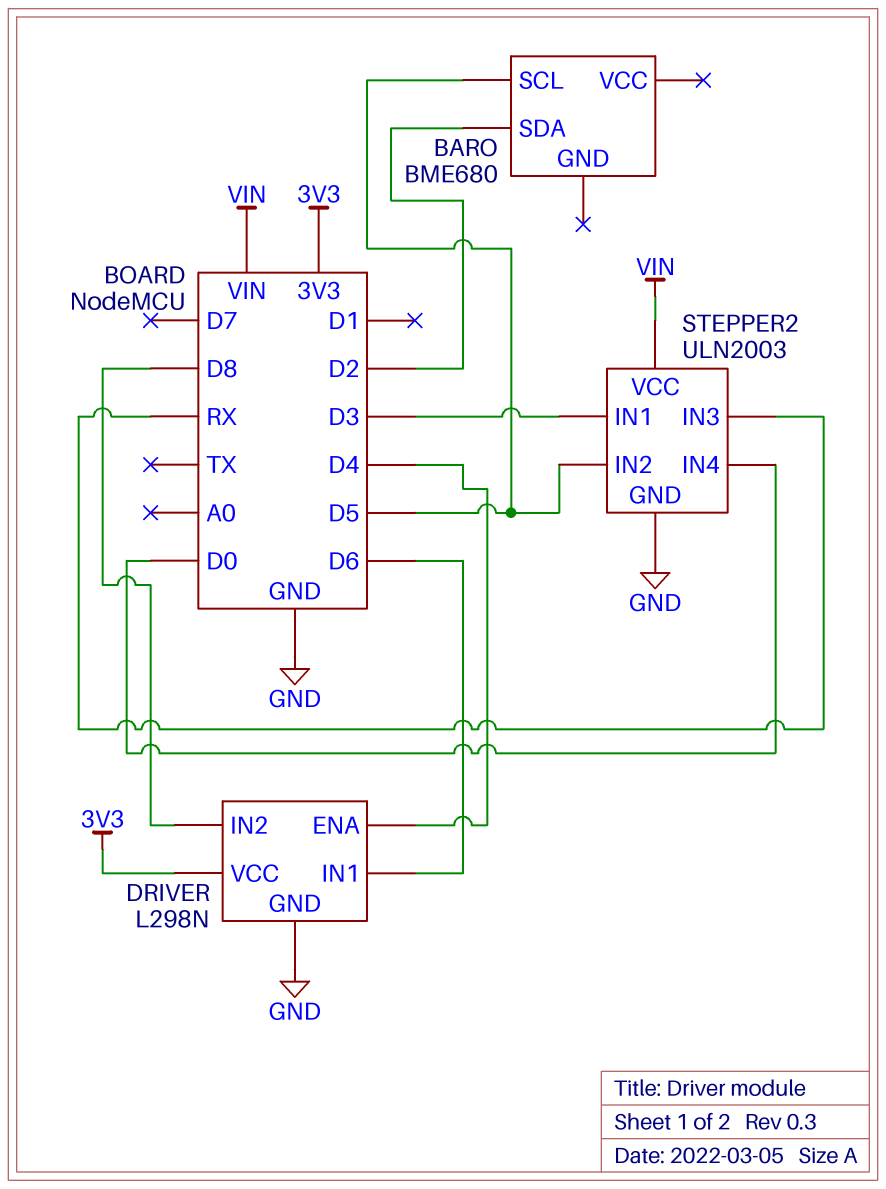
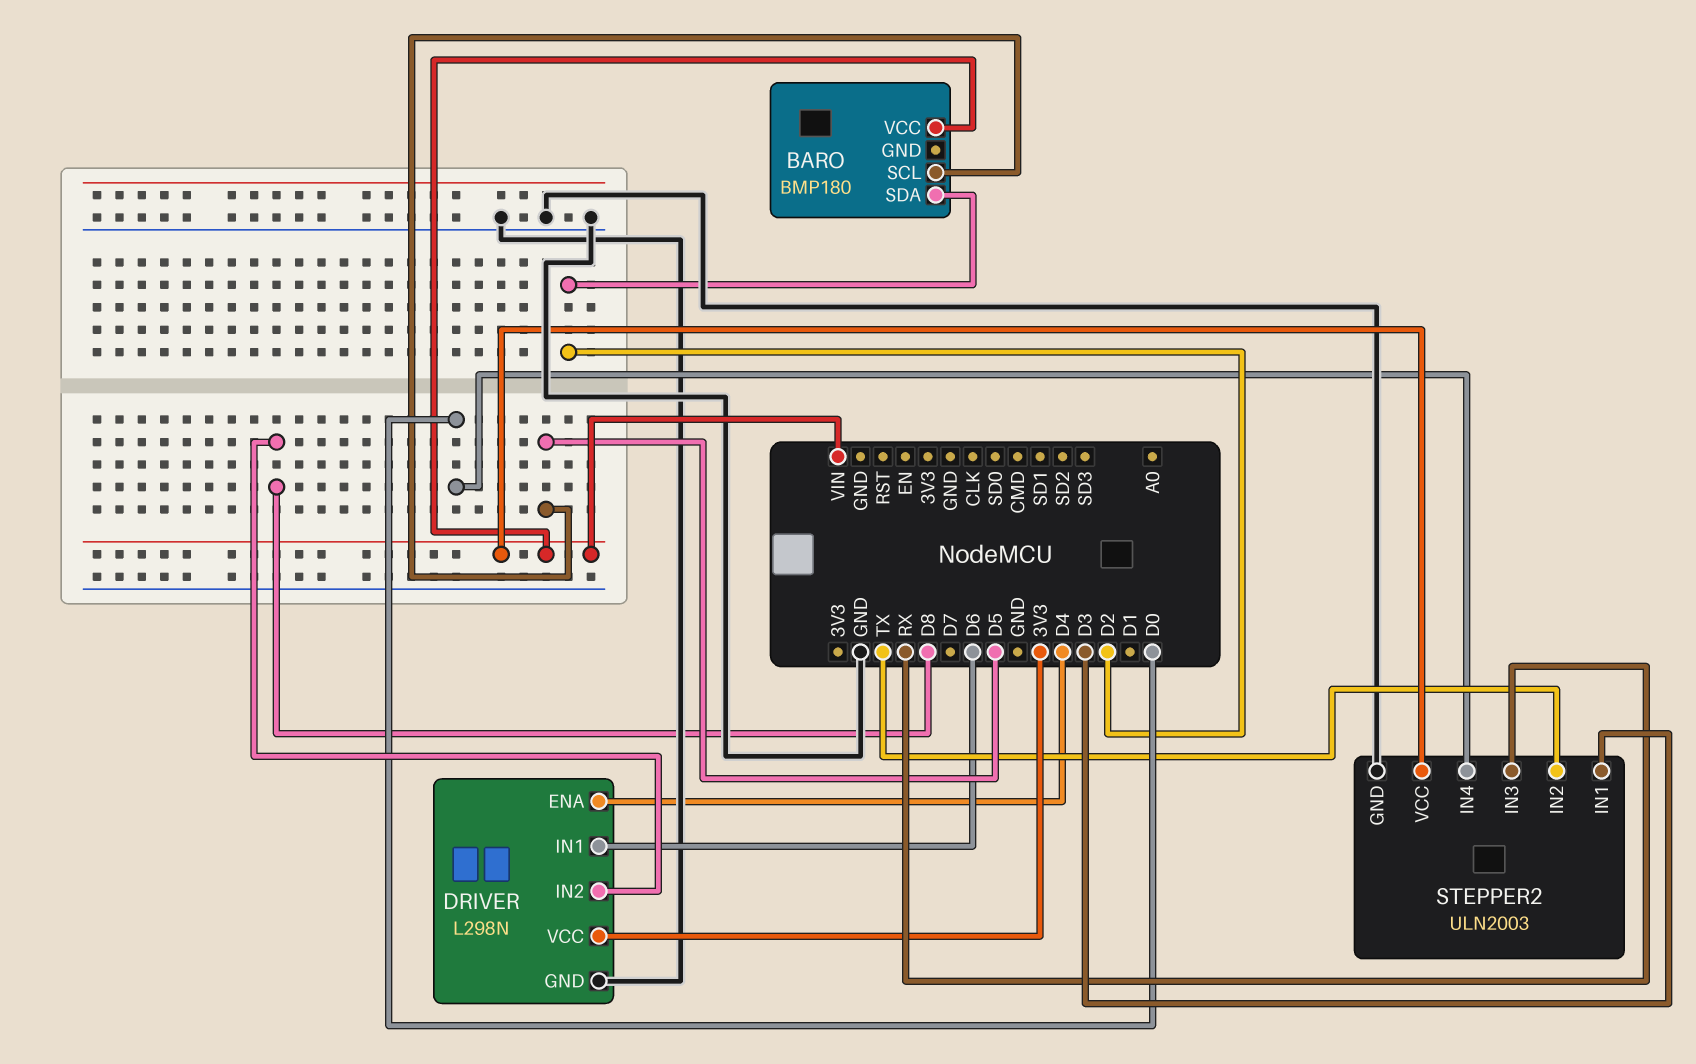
BARO: BME680 -> BMP180
BARO pin VCC: none -> VIN
STEPPER2 pin IN2: D5 -> TX

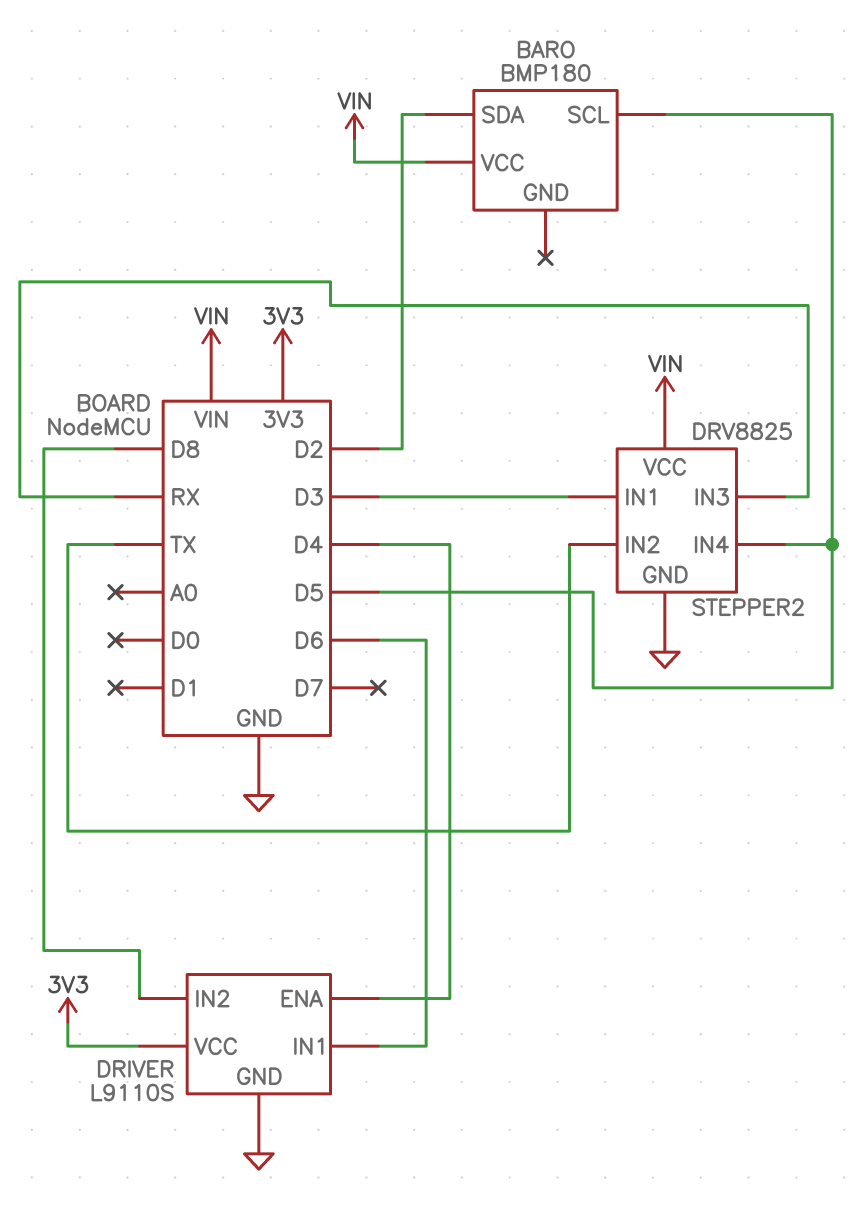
DRIVER: L298N -> L9110S
STEPPER2: ULN2003 -> DRV8825
STEPPER2 pin IN4: D0 -> D5

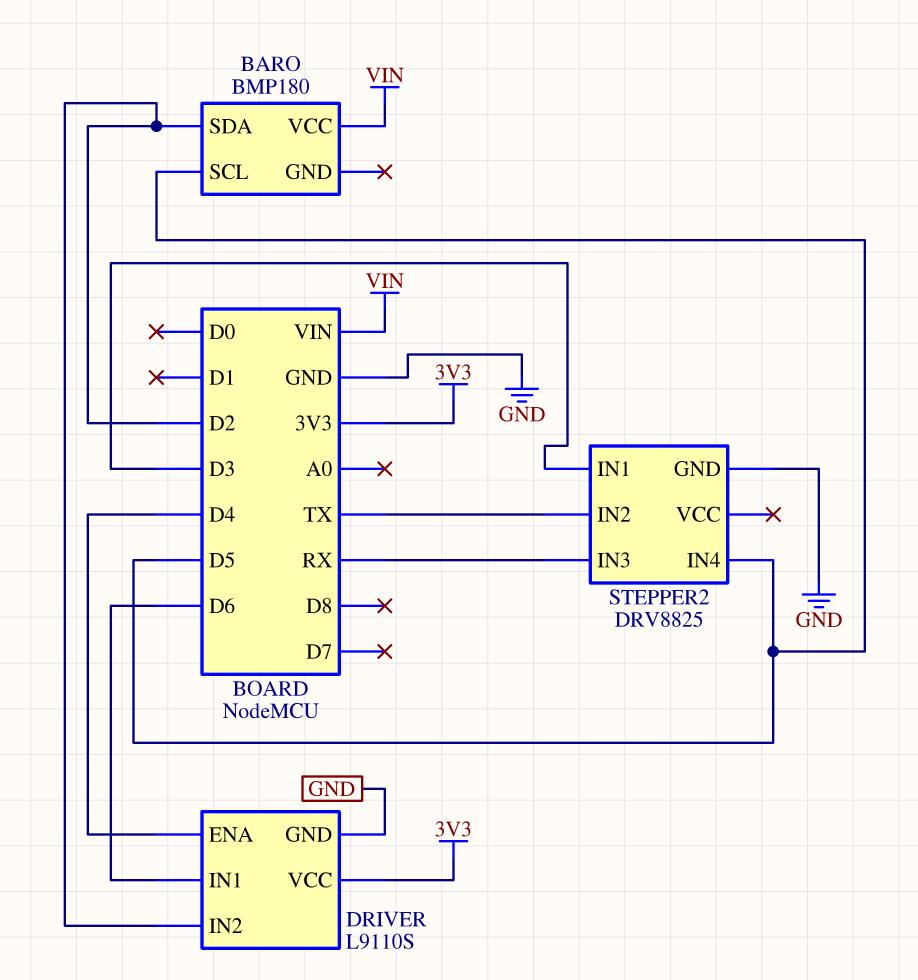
DRIVER pin IN2: D8 -> D2
STEPPER2 pin VCC: VIN -> none

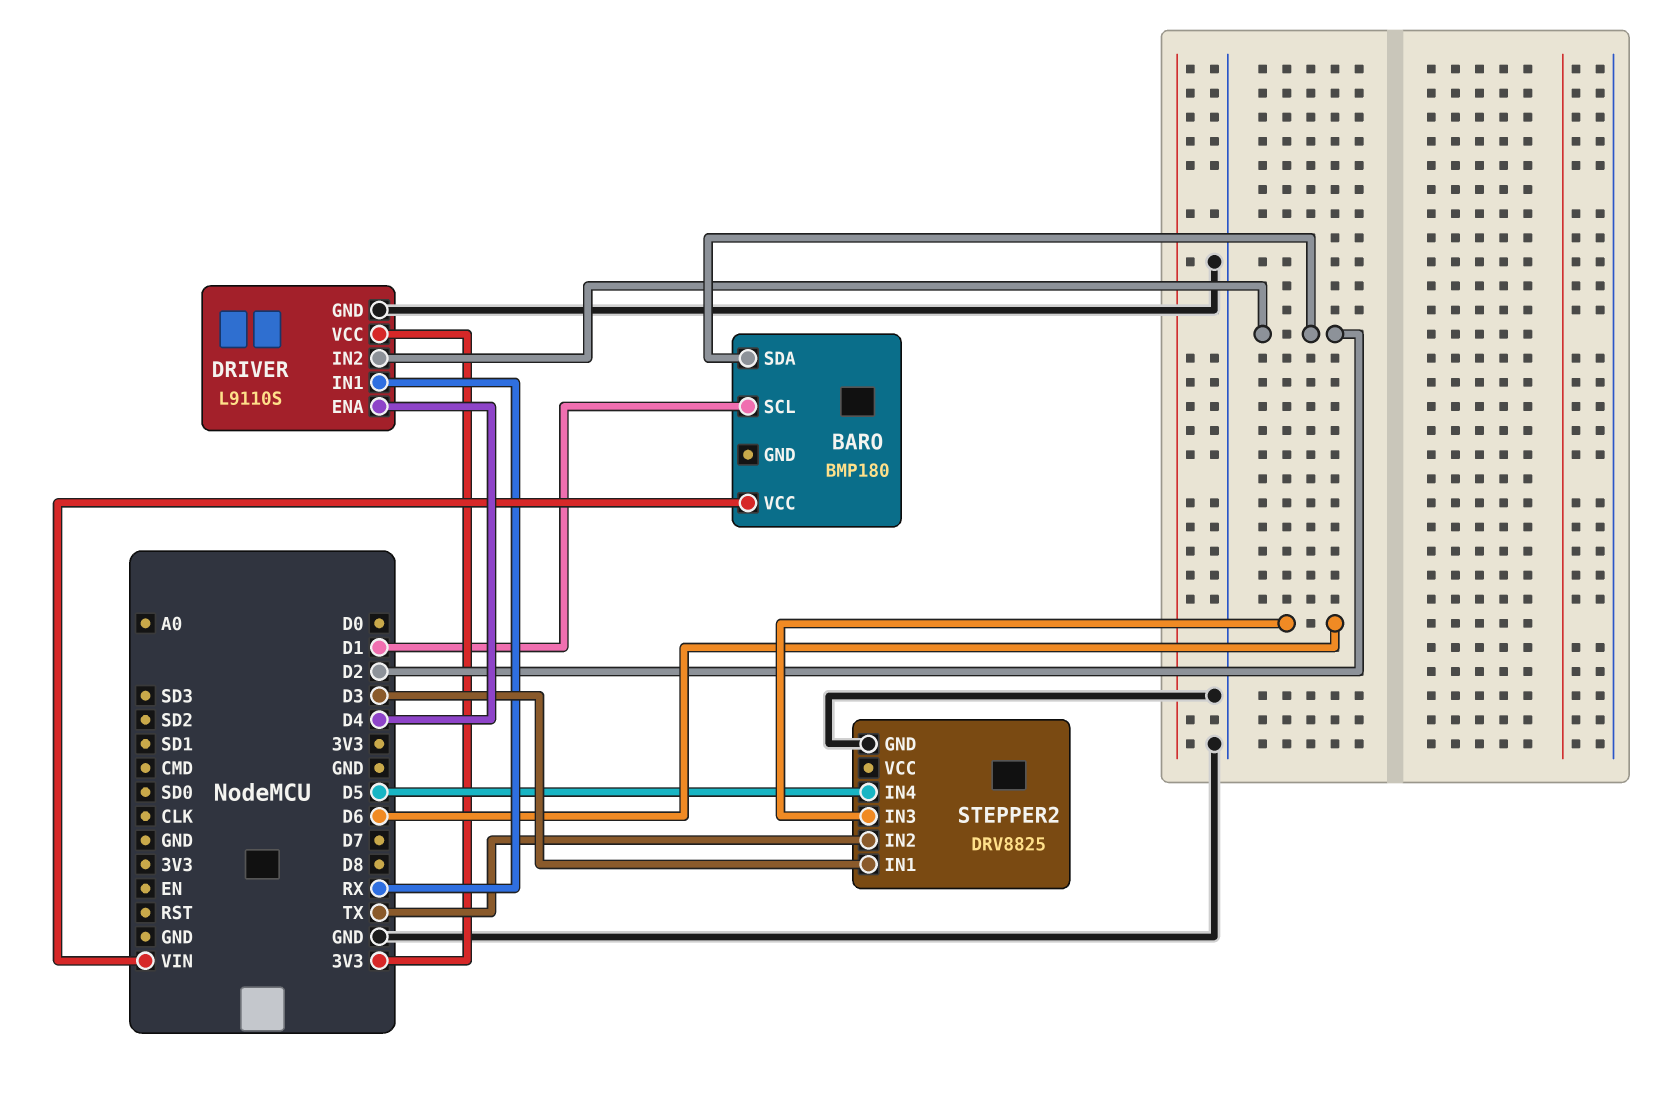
BARO pin SCL: D5 -> D1
DRIVER pin IN1: D6 -> RX
STEPPER2 pin IN3: RX -> D6

